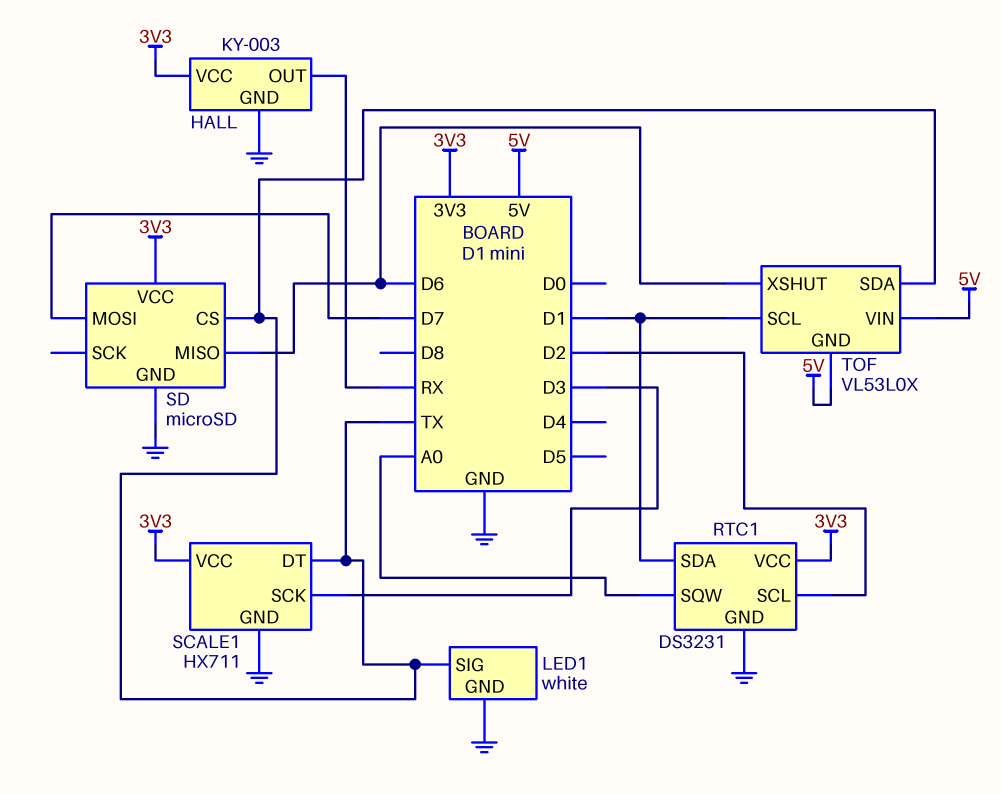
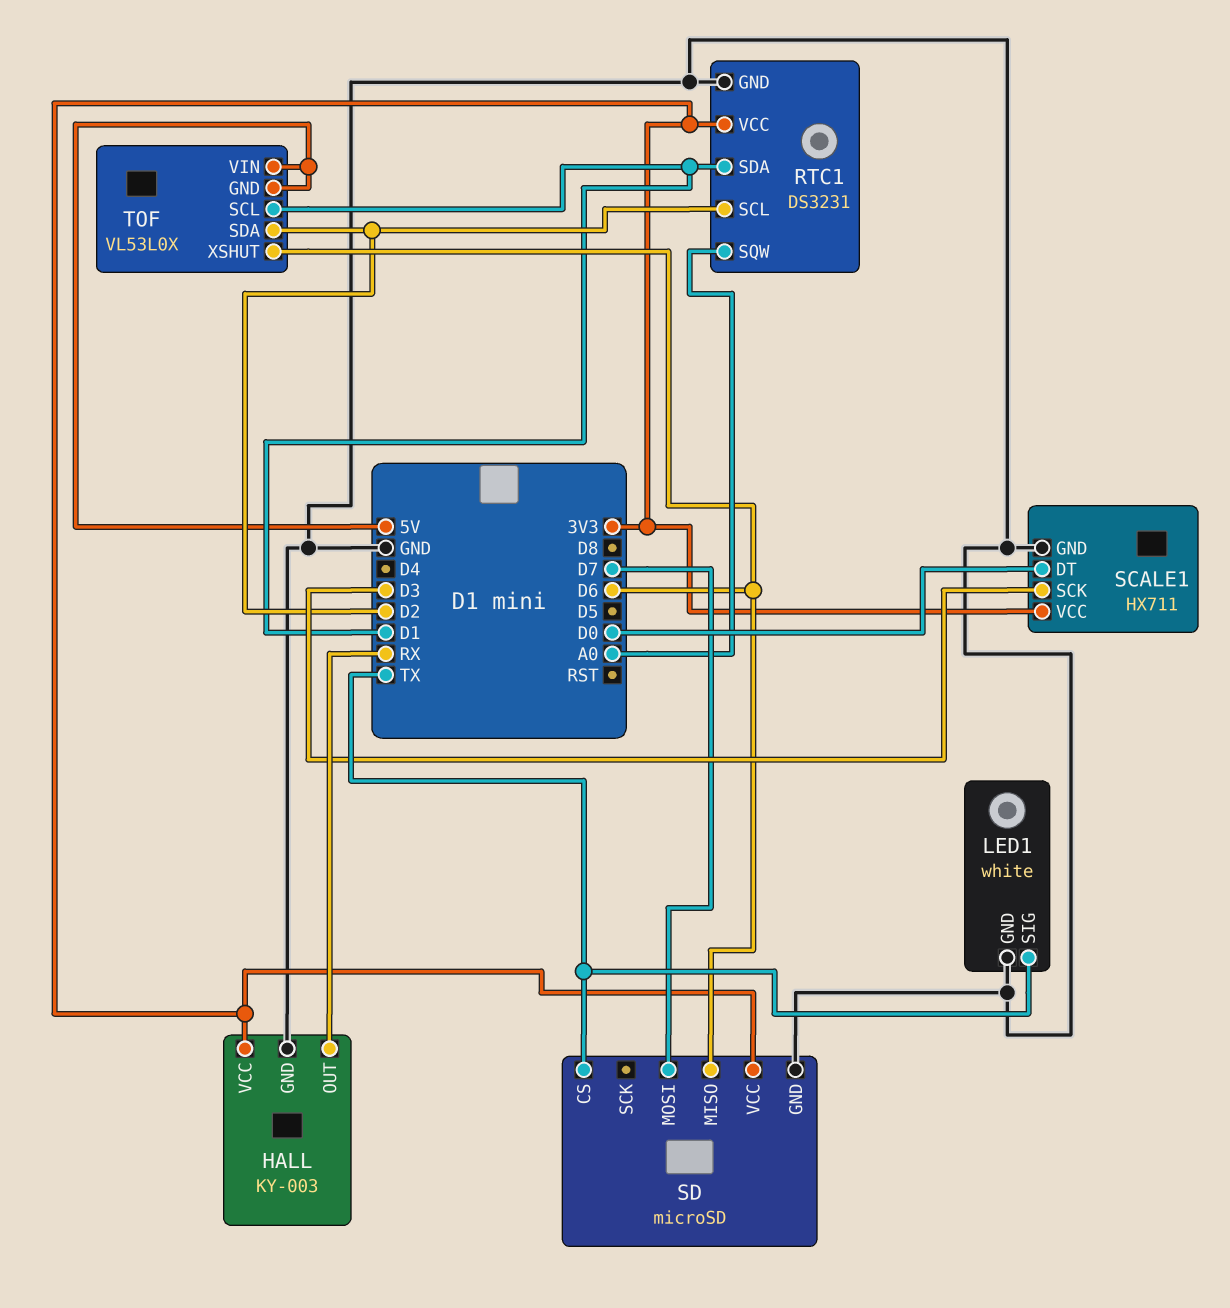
SCALE1 pin DT: TX -> D0
TOF pin SDA: TX -> D2

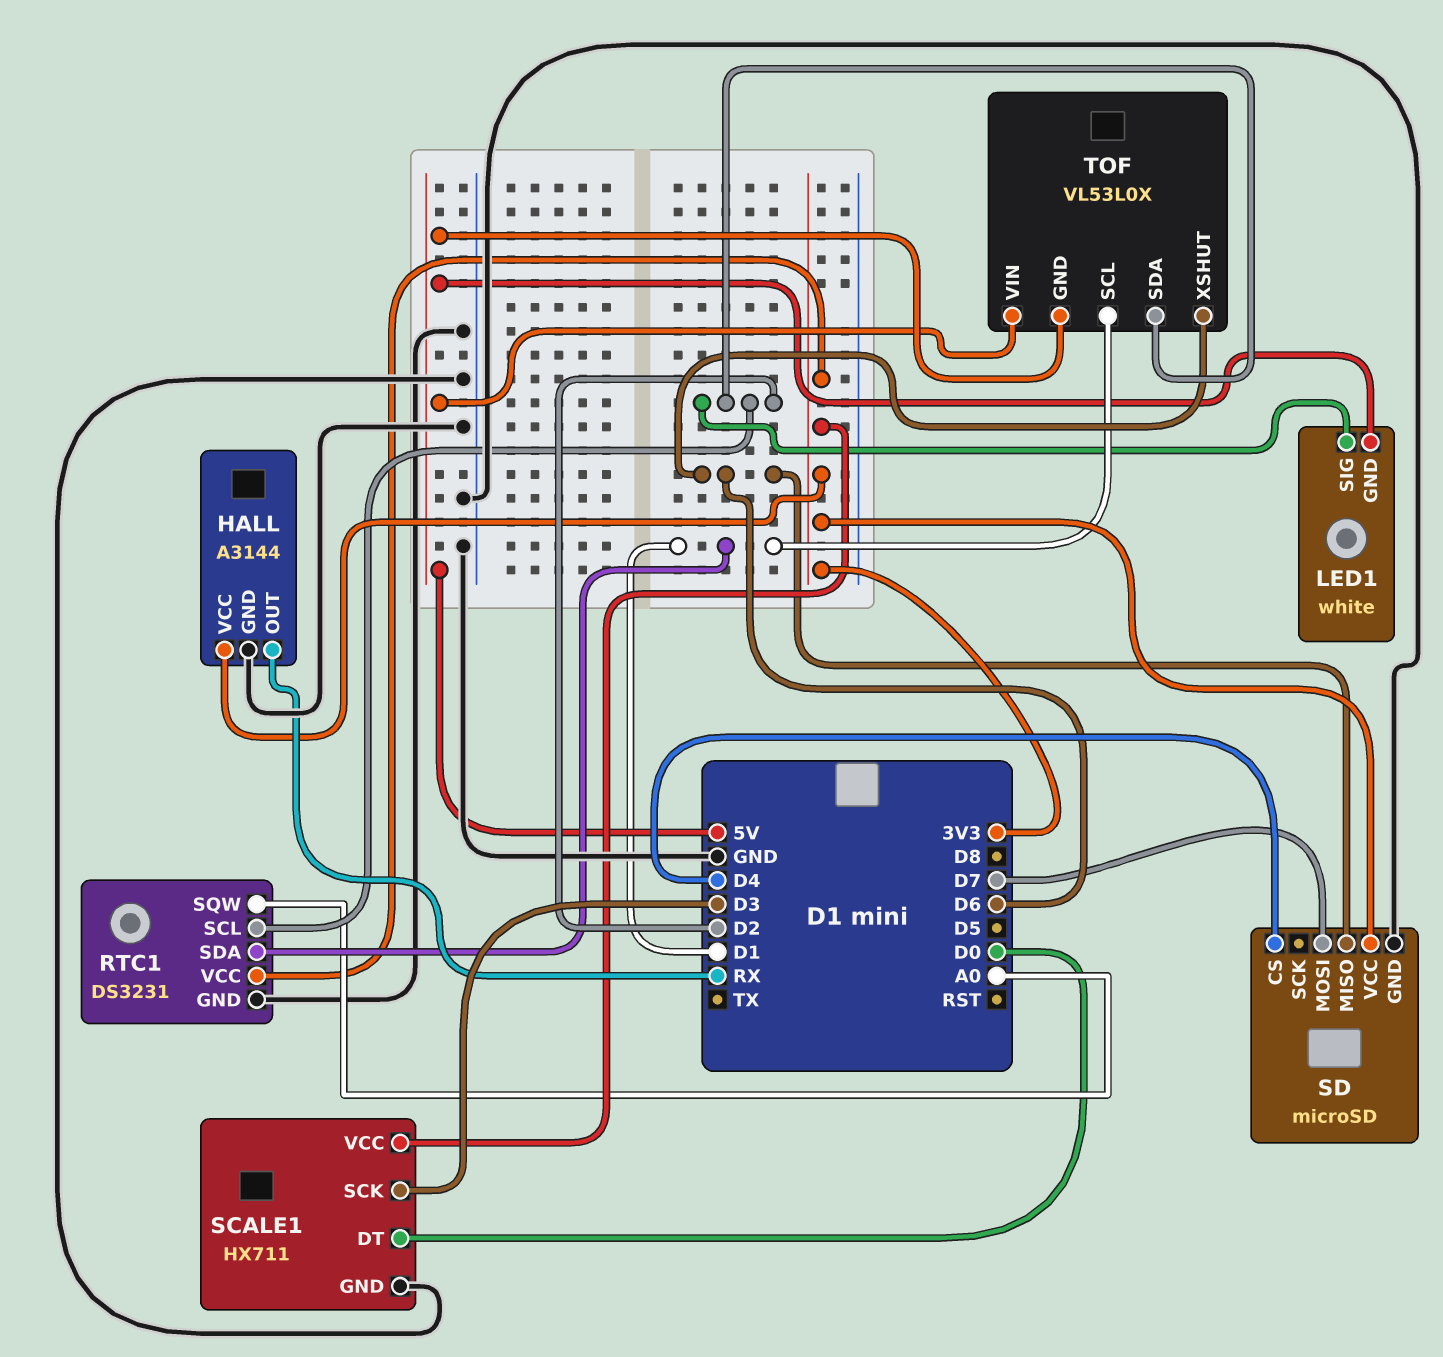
HALL: KY-003 -> A3144
LED1 pin GND: GND -> 5V
LED1 pin SIG: TX -> D2
SD pin CS: TX -> D4

